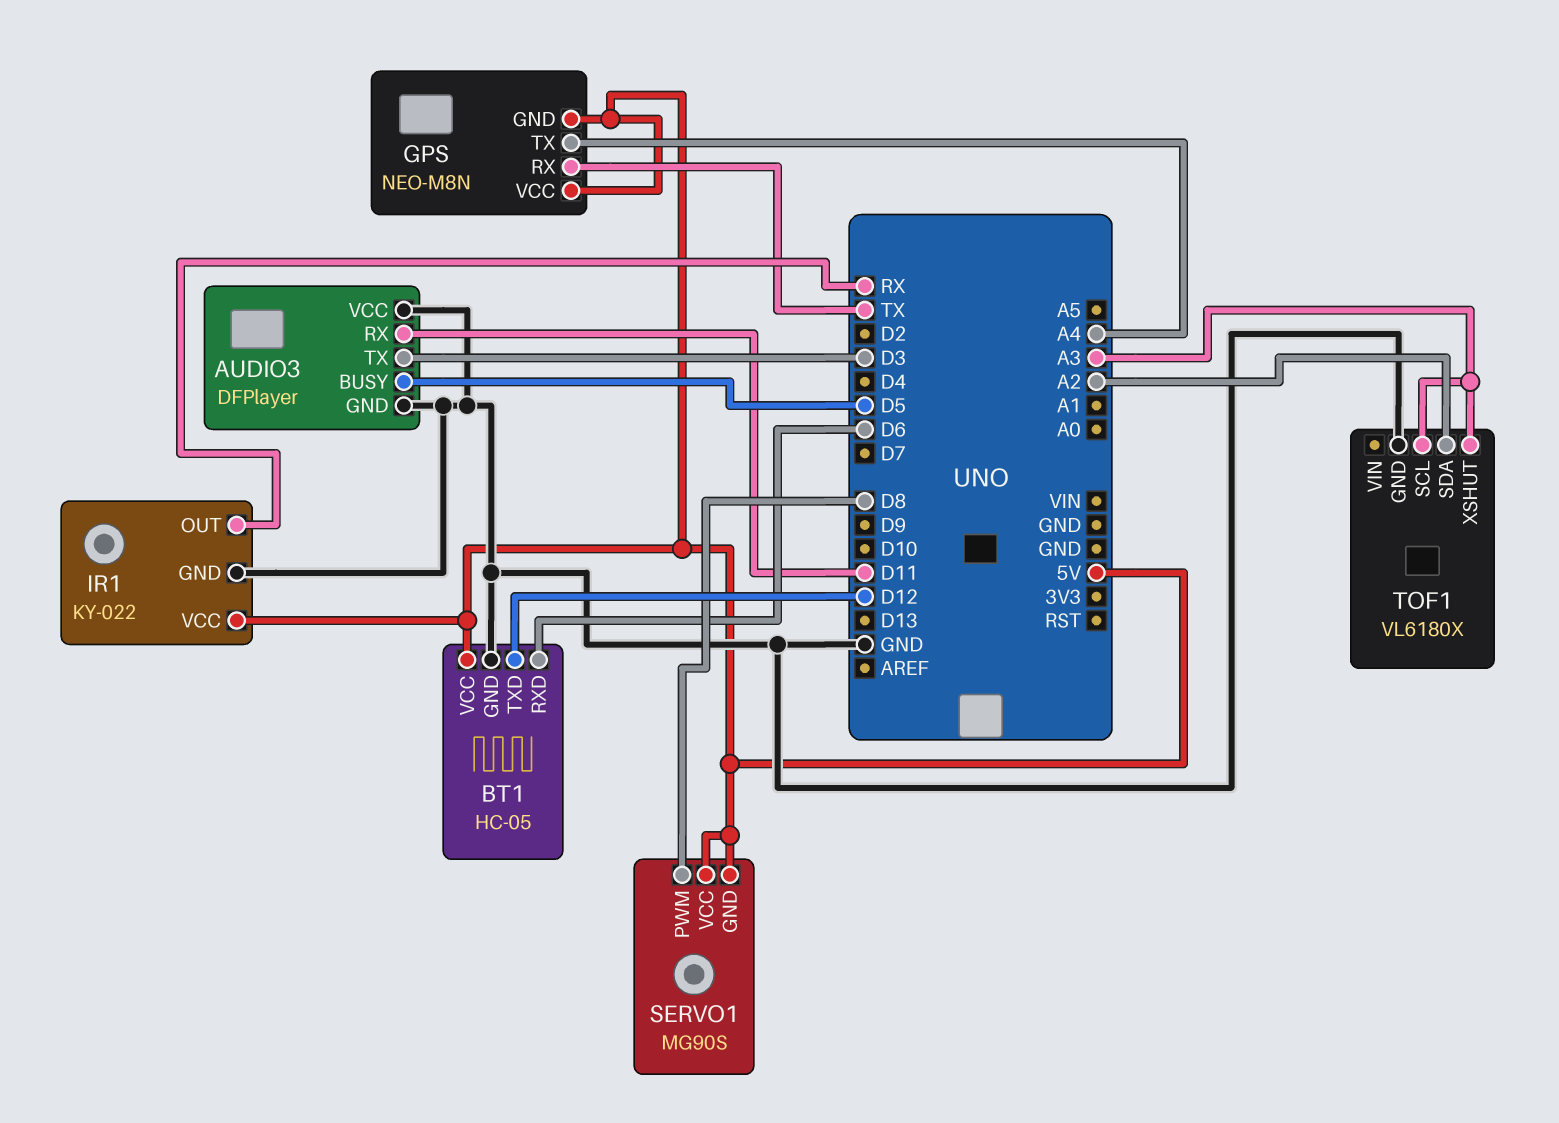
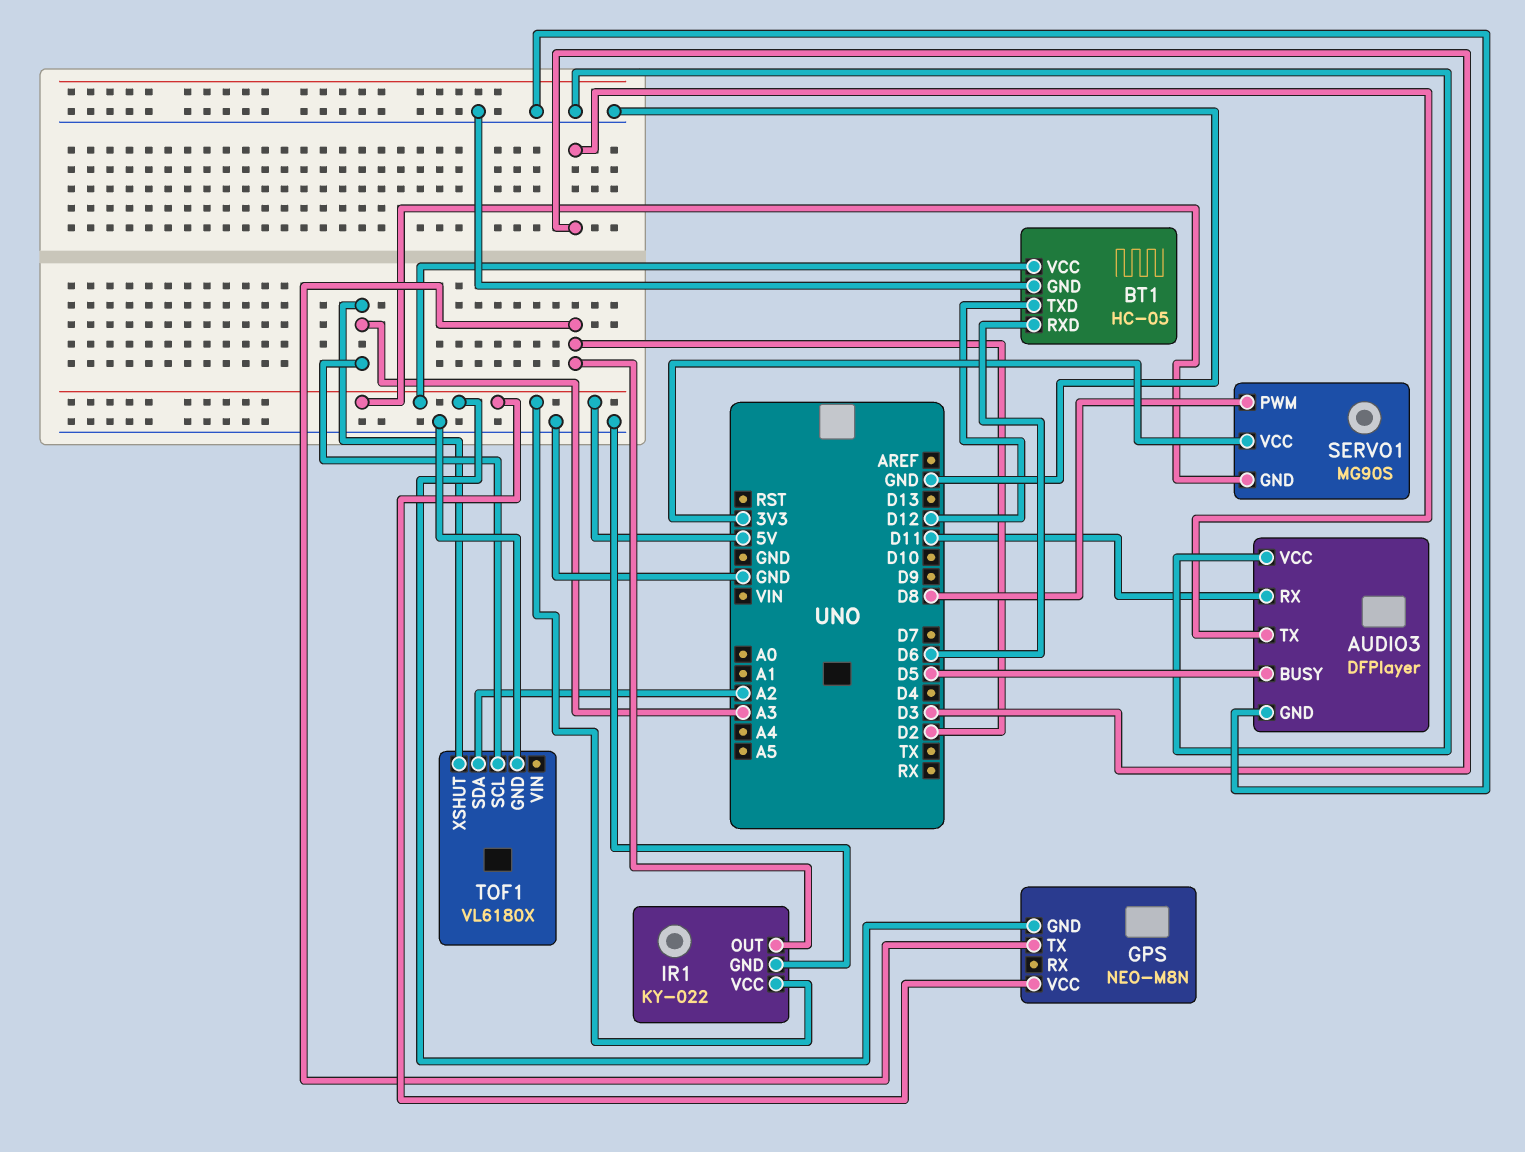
GPS pin RX: TX -> none
GPS pin TX: A4 -> D2
IR1 pin OUT: RX -> D2
SERVO1 pin VCC: 5V -> 3V3

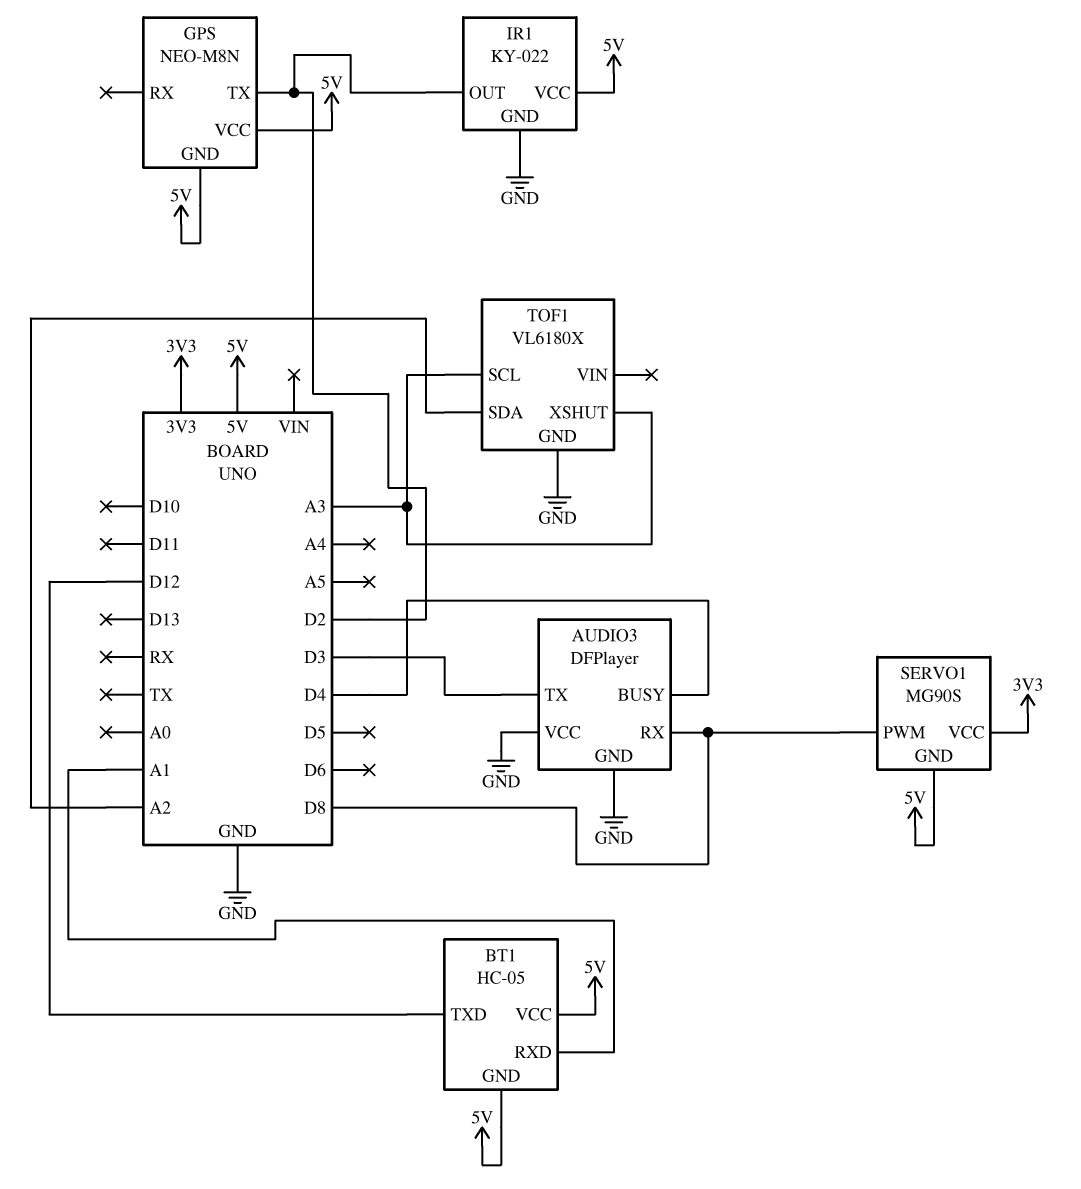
AUDIO3 pin BUSY: D5 -> D4
AUDIO3 pin RX: D11 -> D8
BT1 pin GND: GND -> 5V
BT1 pin RXD: D6 -> A1

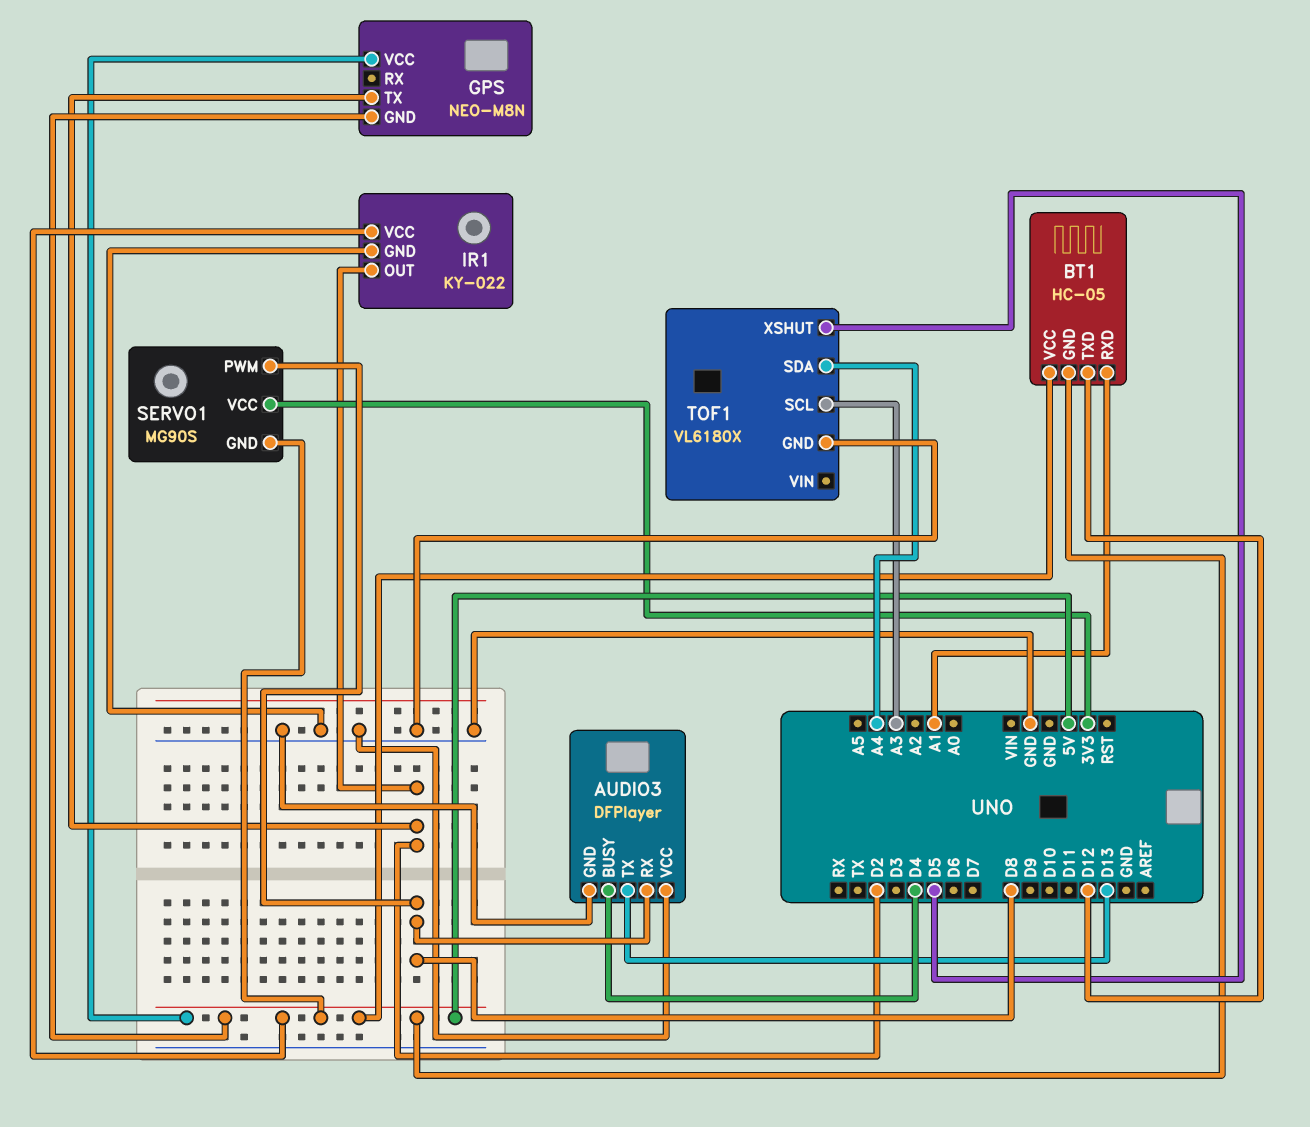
AUDIO3 pin TX: D3 -> D13
TOF1 pin SDA: A2 -> A4
TOF1 pin XSHUT: A3 -> D5

